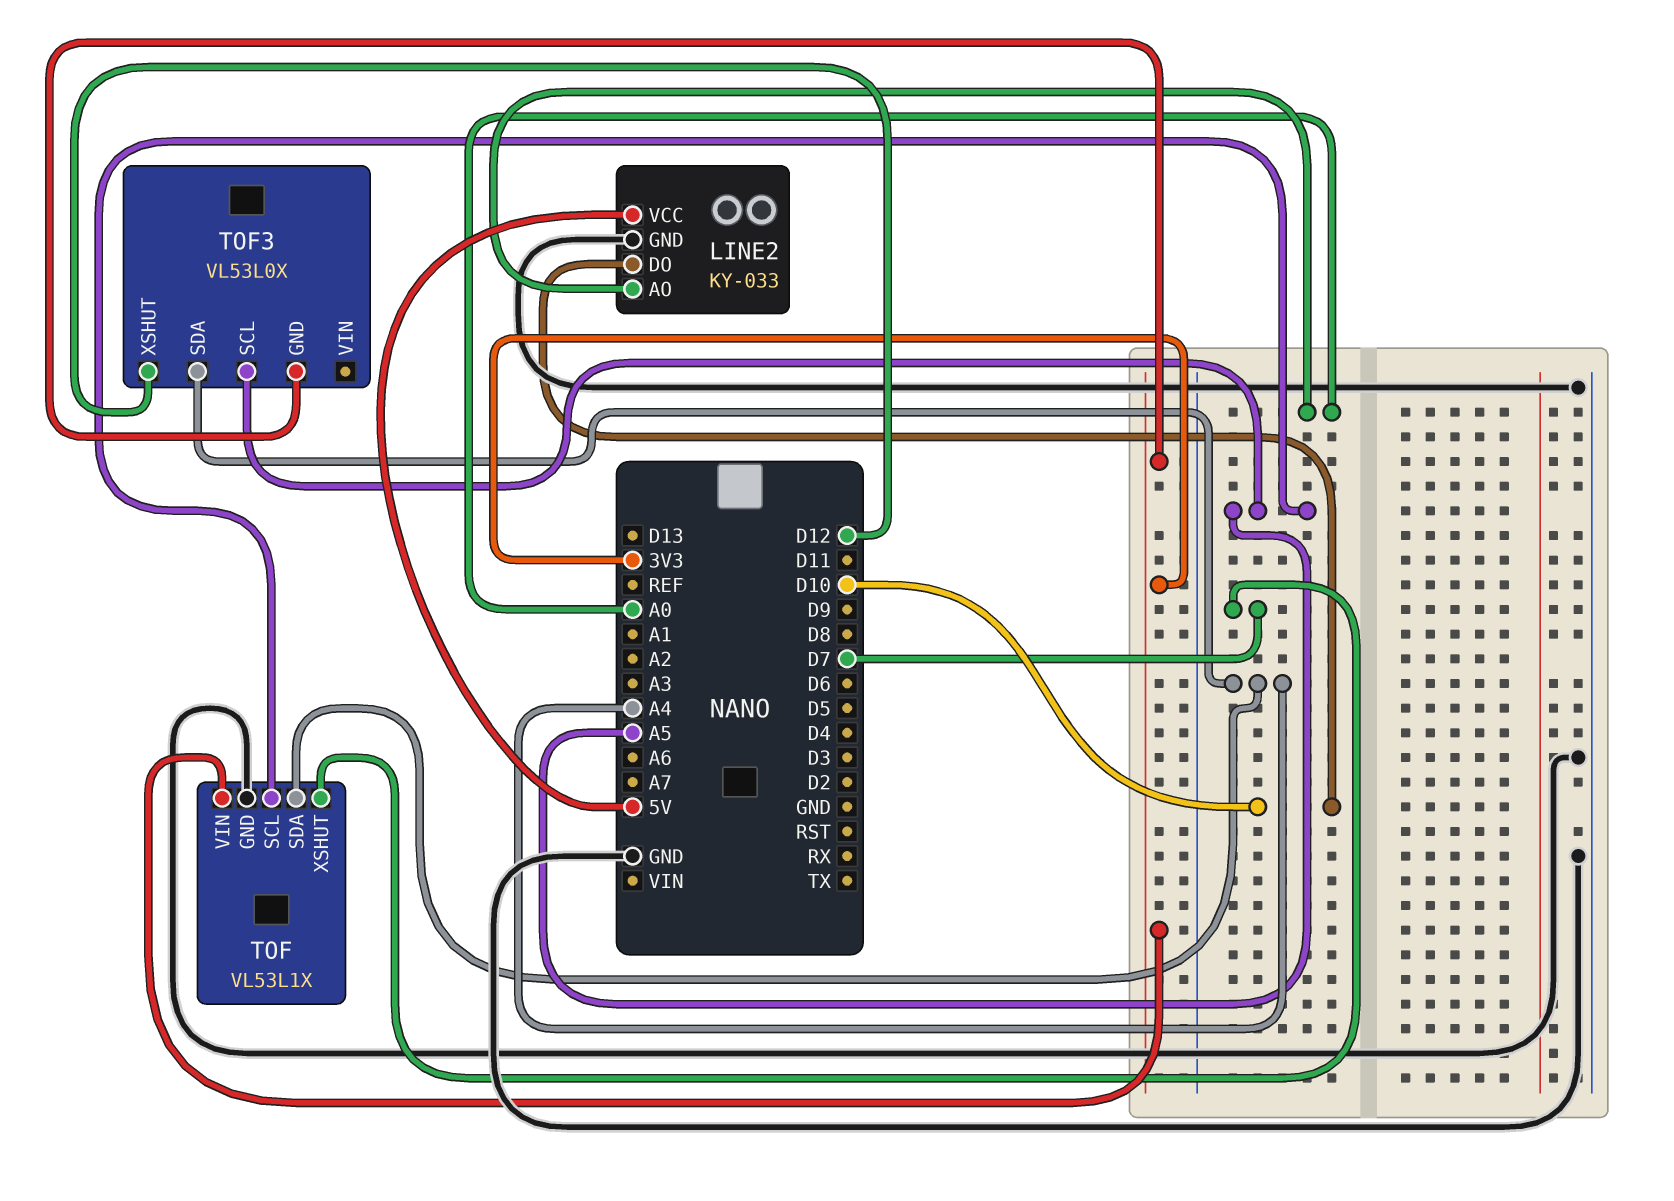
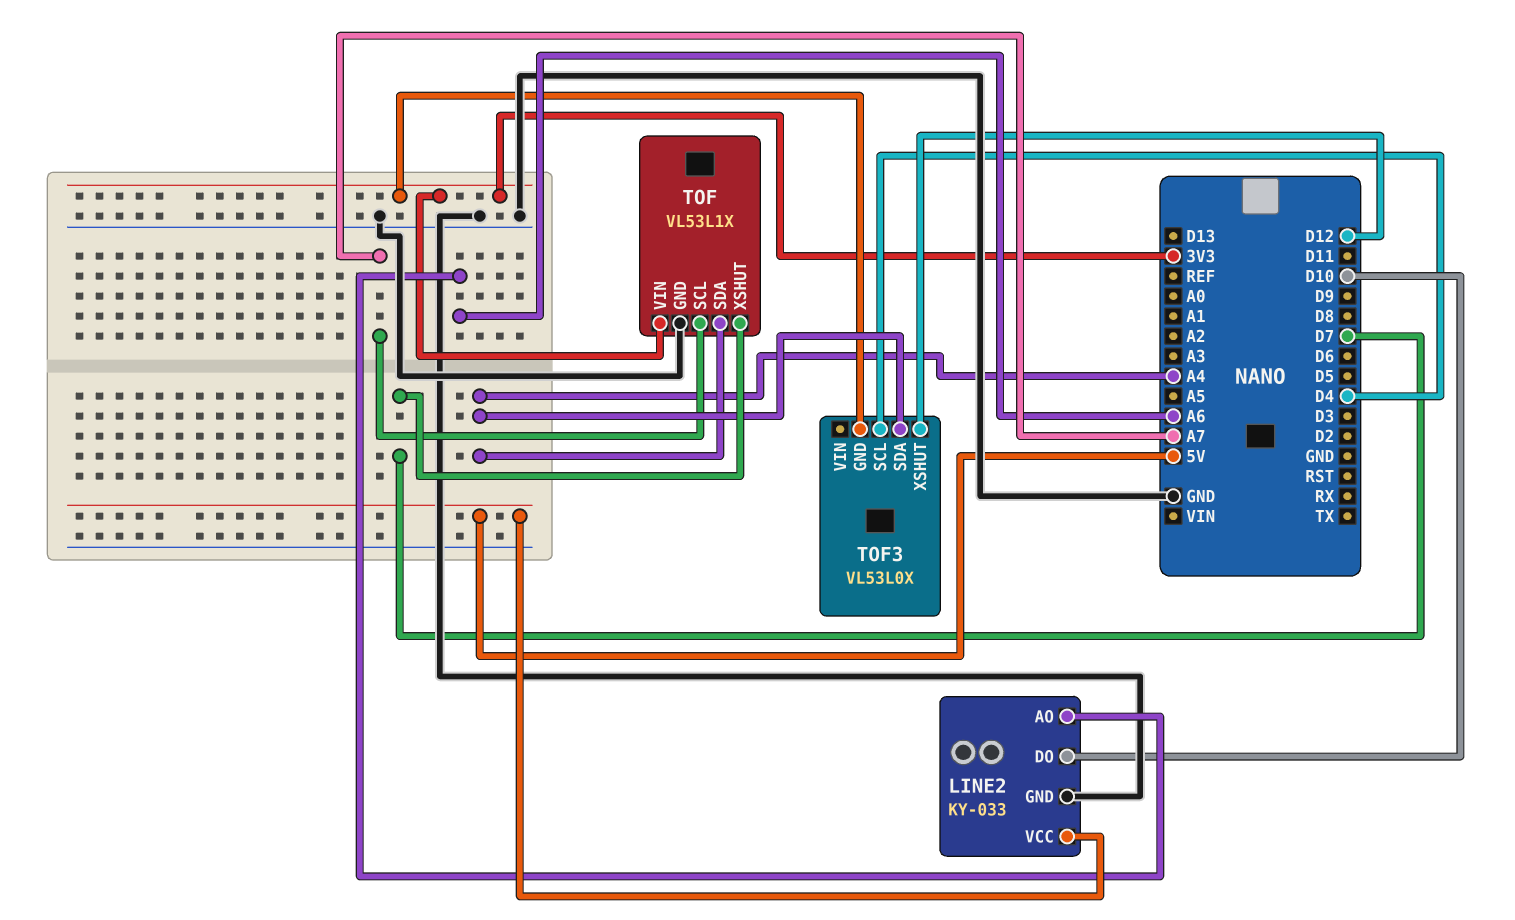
LINE2 pin AO: A0 -> A6
TOF pin SCL: A5 -> A7
TOF3 pin SCL: A5 -> D4

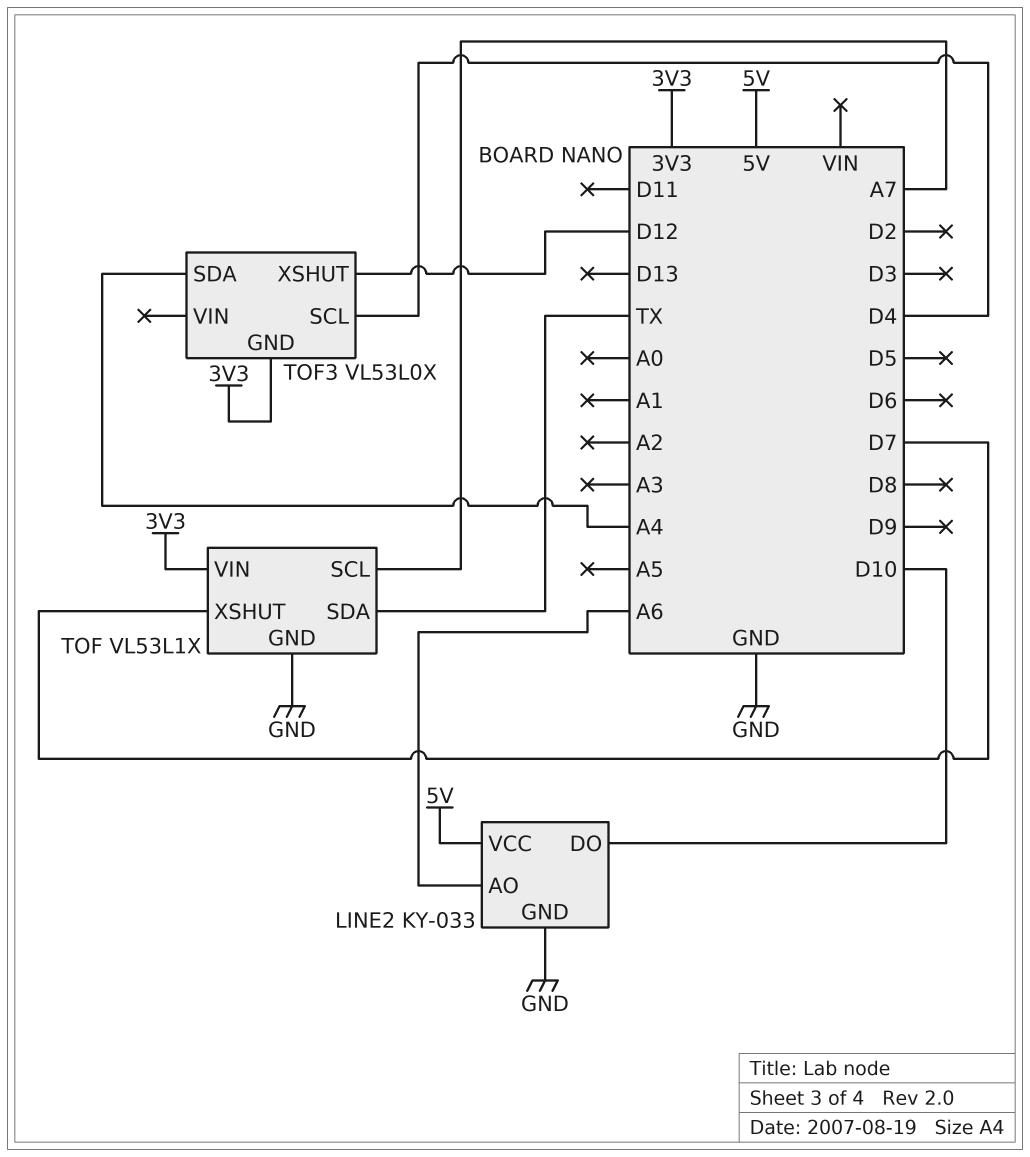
TOF pin SDA: A4 -> TX

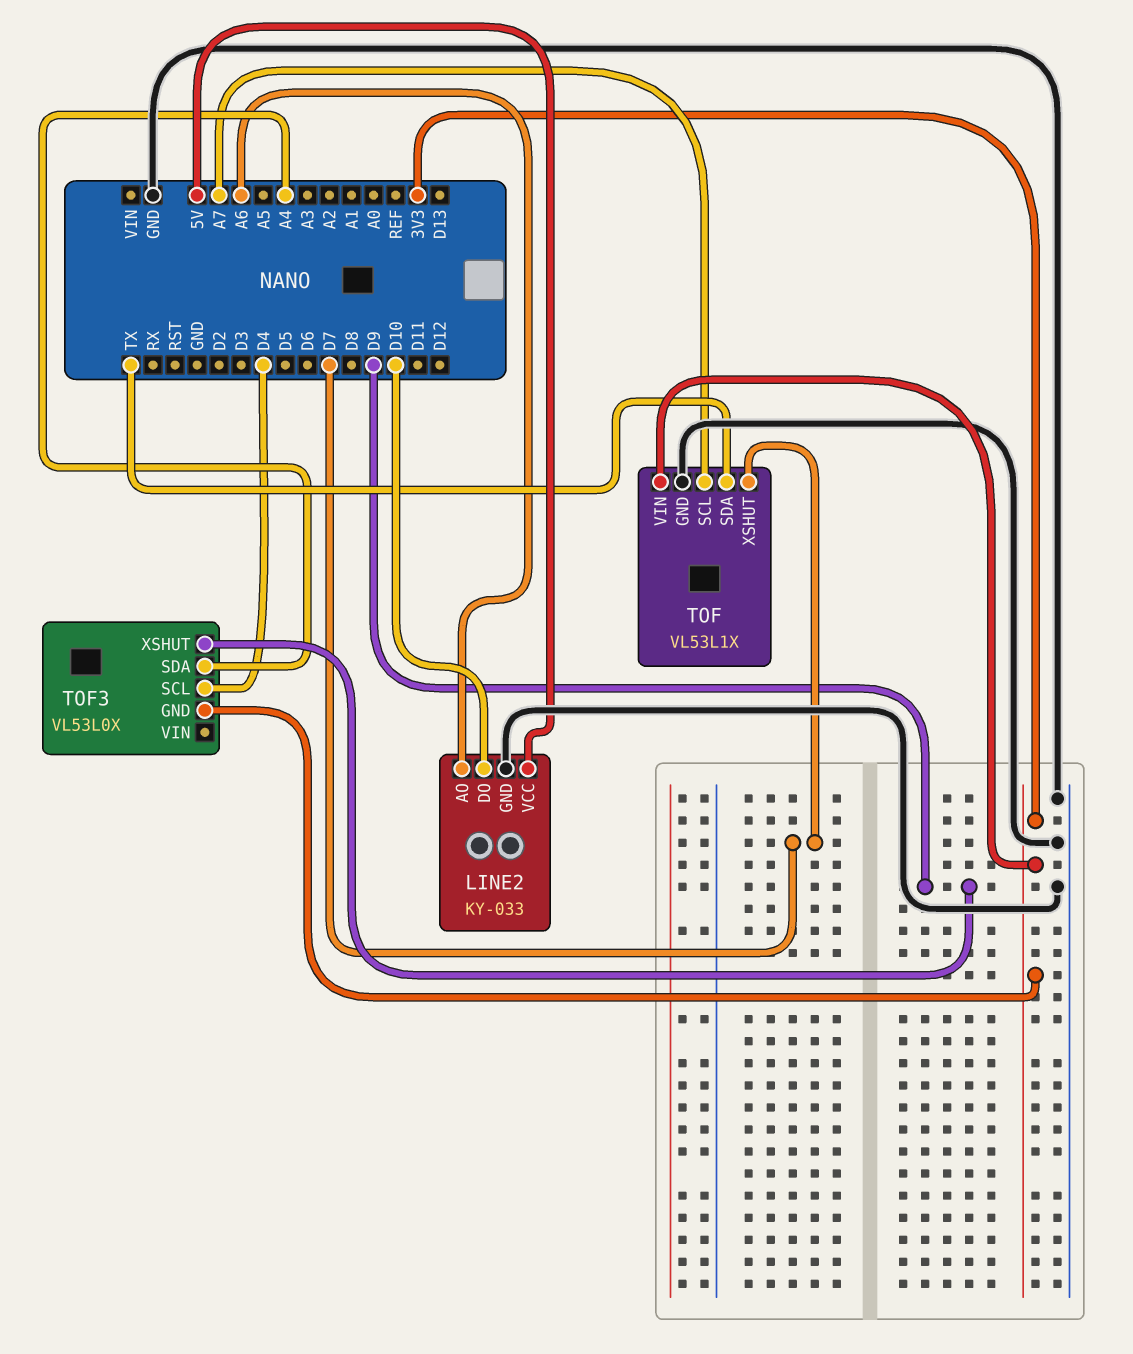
TOF3 pin XSHUT: D12 -> D9

